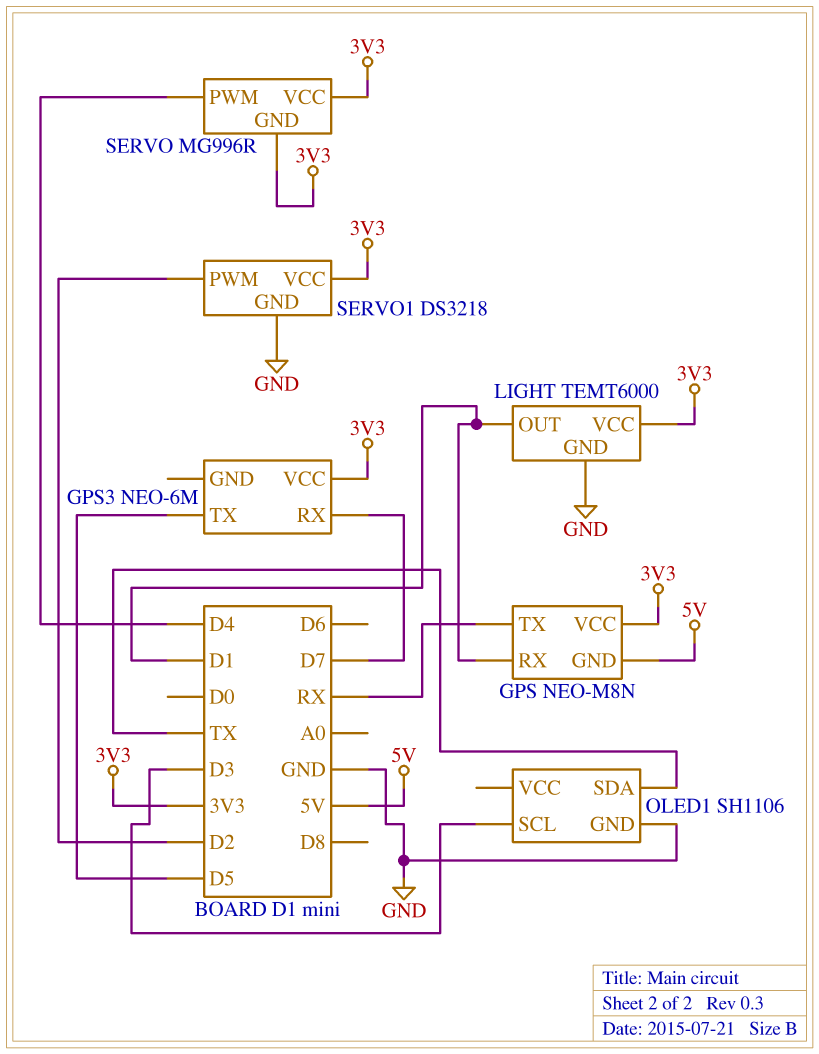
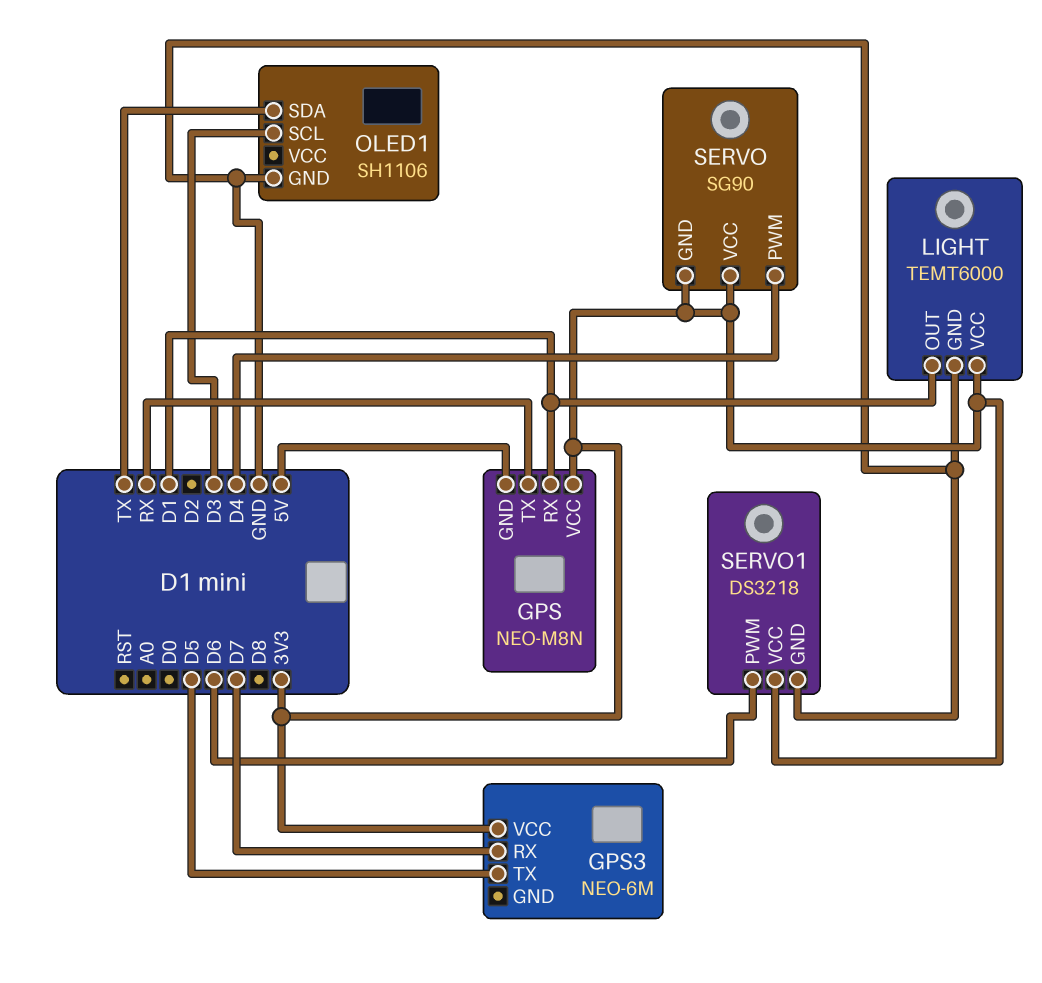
SERVO: MG996R -> SG90
SERVO1 pin PWM: D2 -> D6

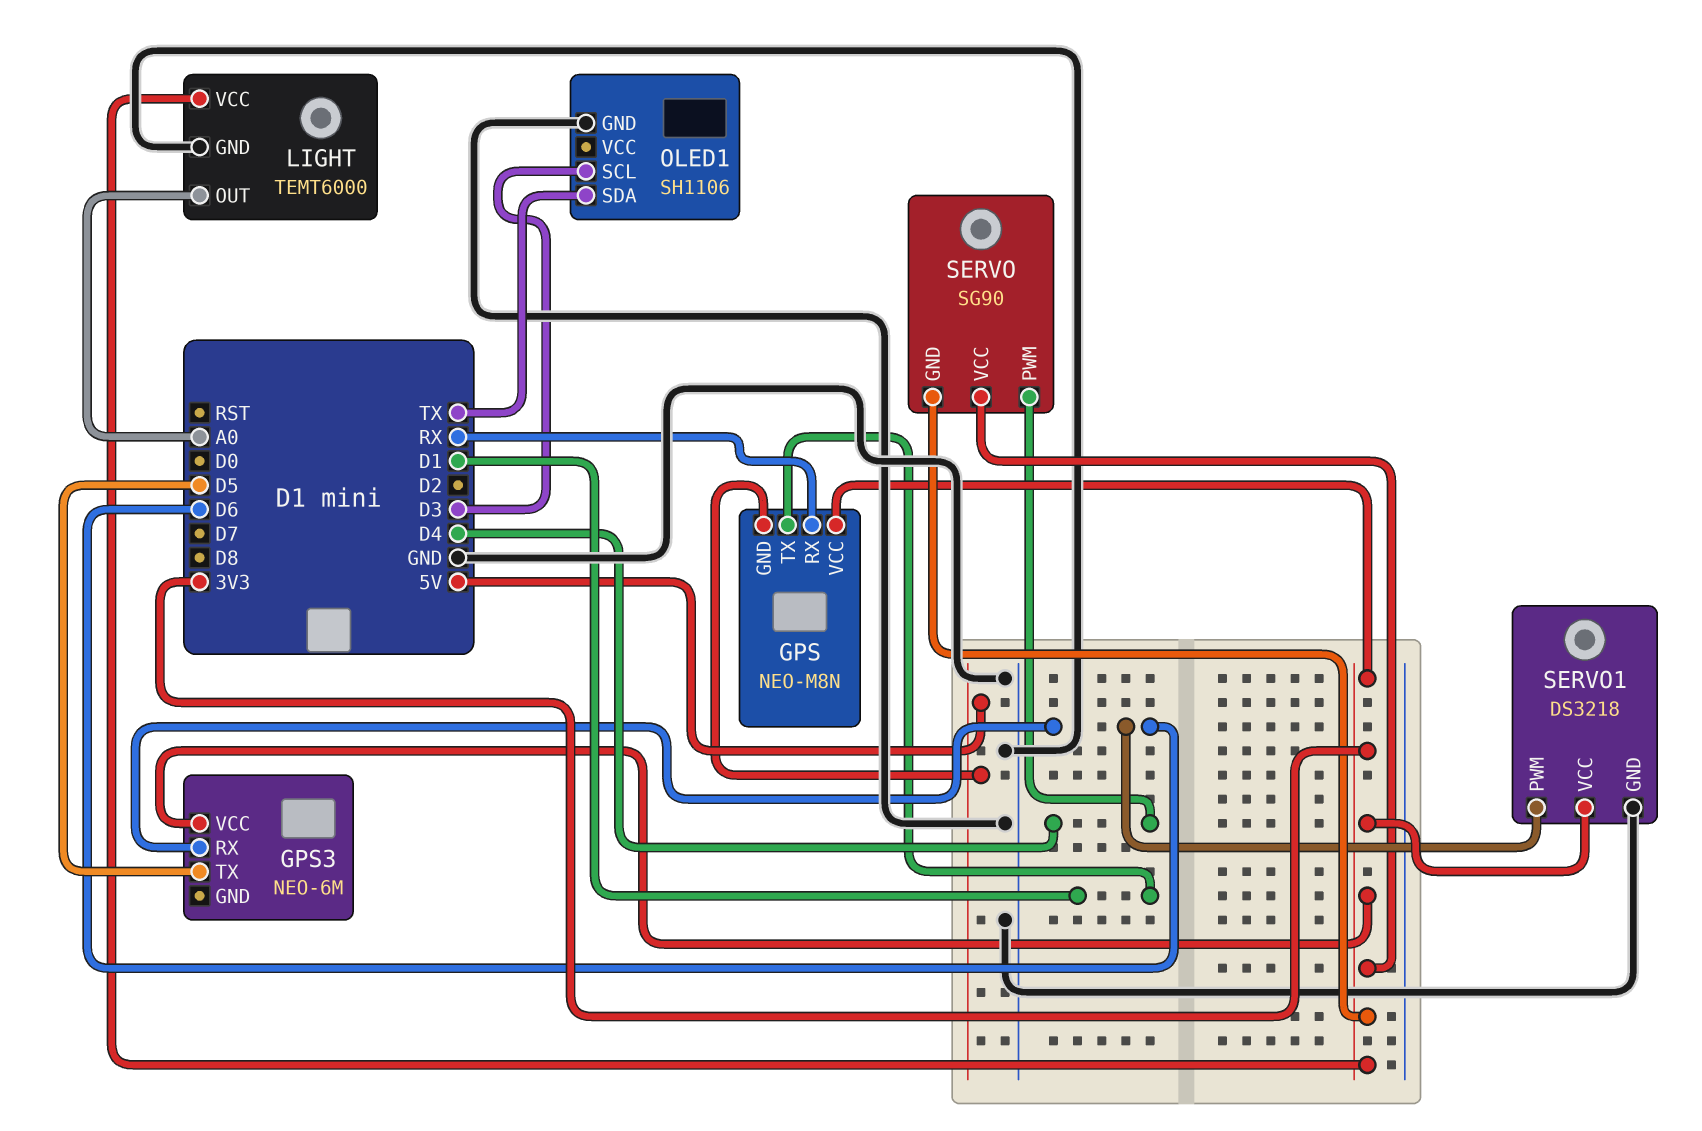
GPS pin RX: D1 -> RX
GPS pin TX: RX -> D1
GPS3 pin RX: D7 -> D6
LIGHT pin OUT: D1 -> A0

